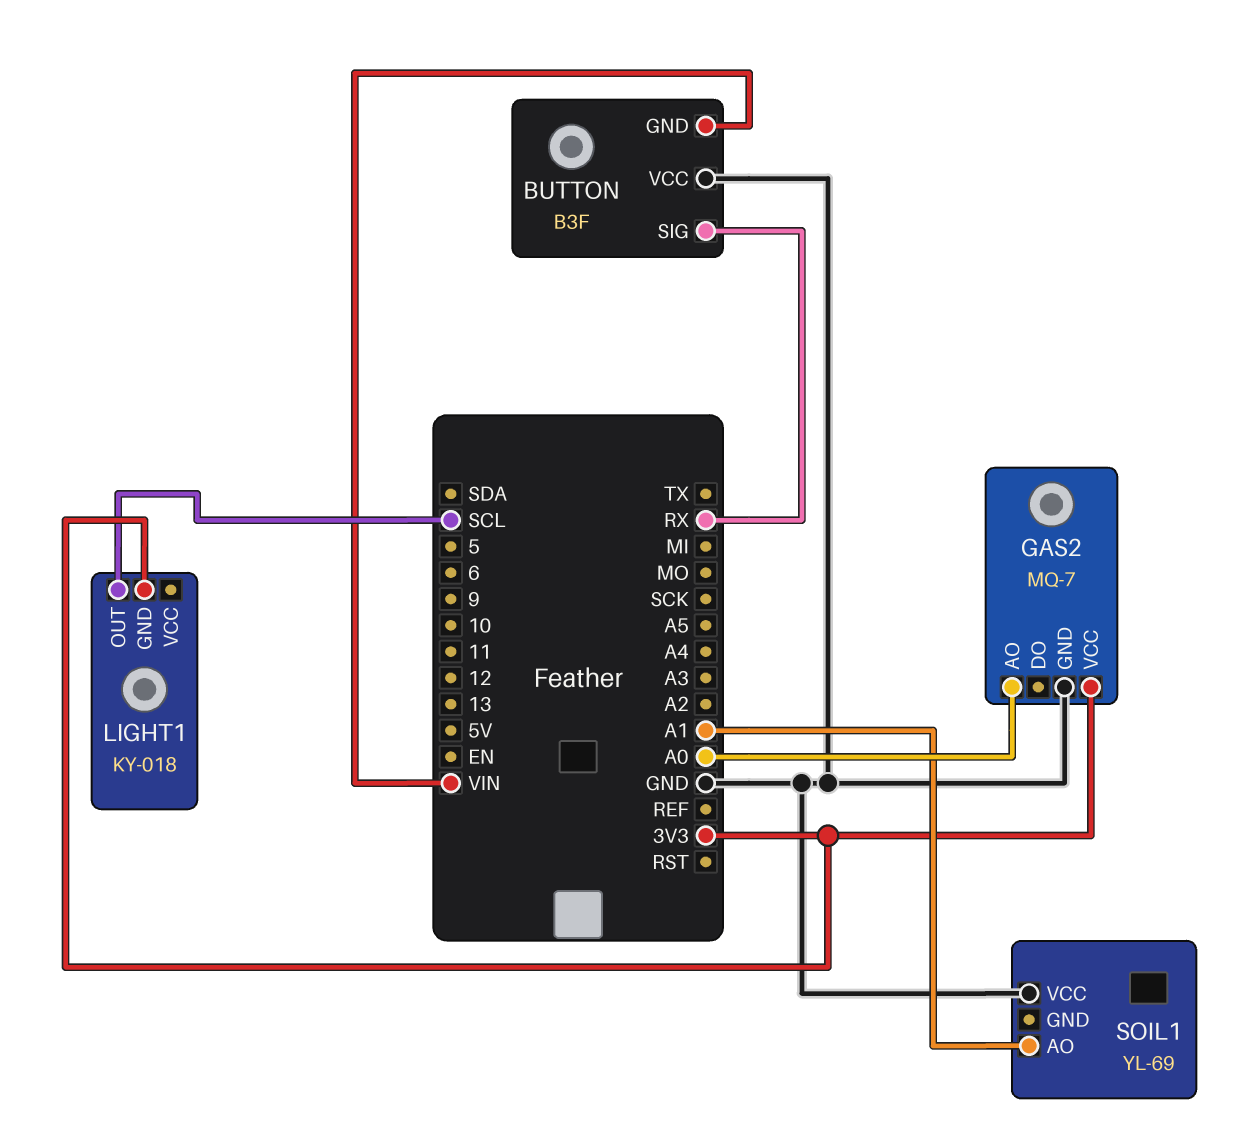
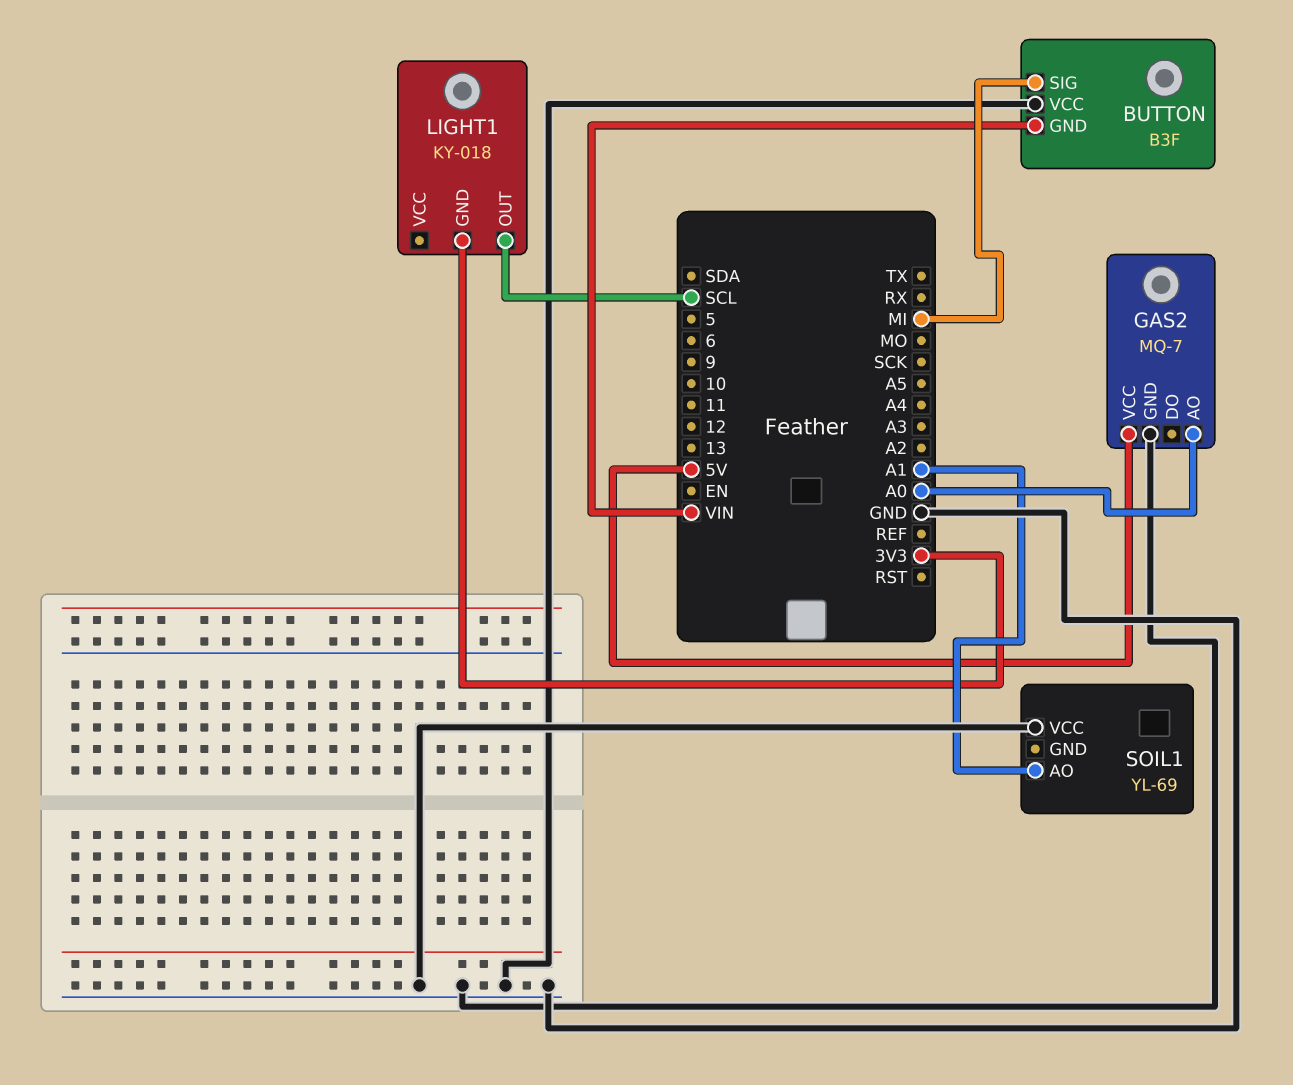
BUTTON pin SIG: RX -> MI
GAS2 pin VCC: 3V3 -> 5V

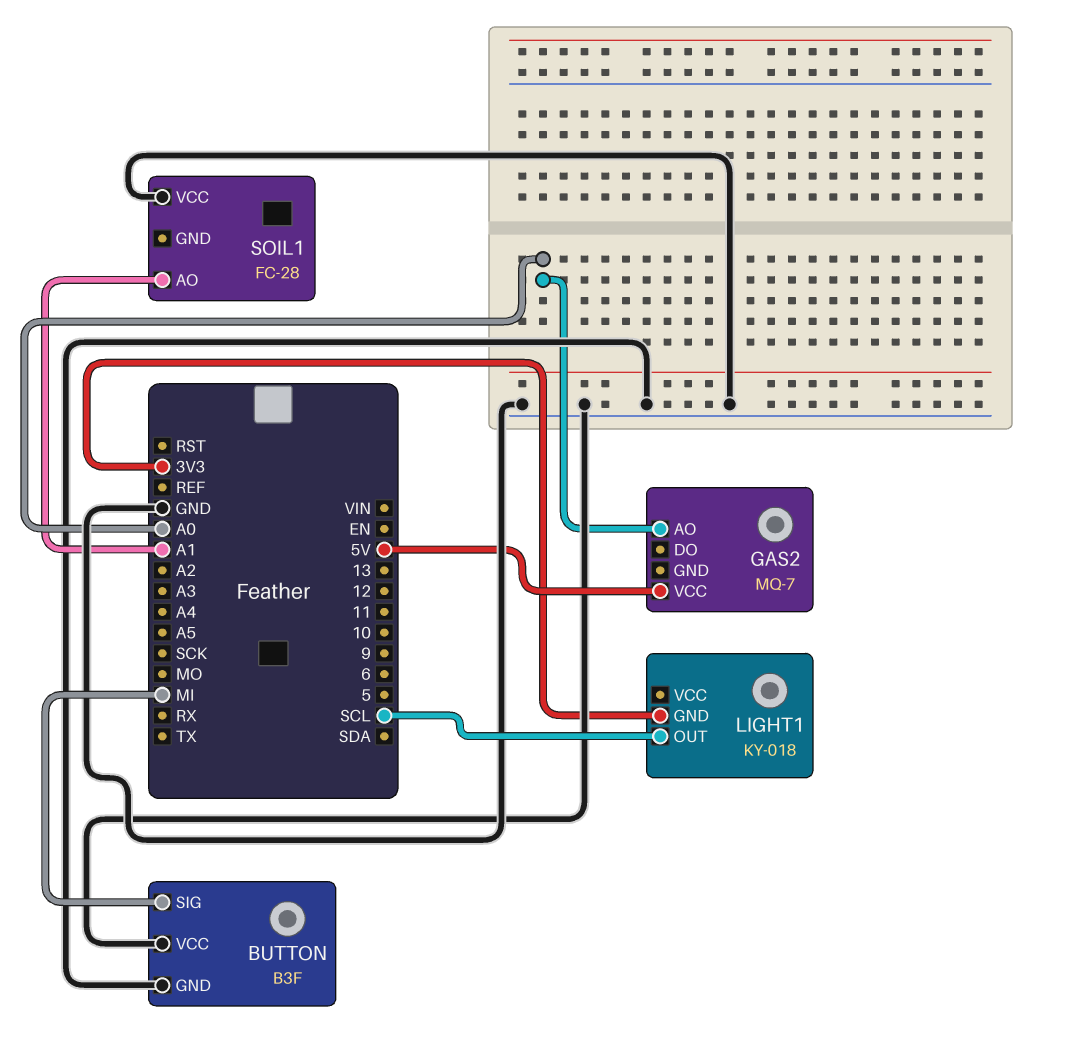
BUTTON pin GND: VIN -> GND
GAS2 pin GND: GND -> none
SOIL1: YL-69 -> FC-28

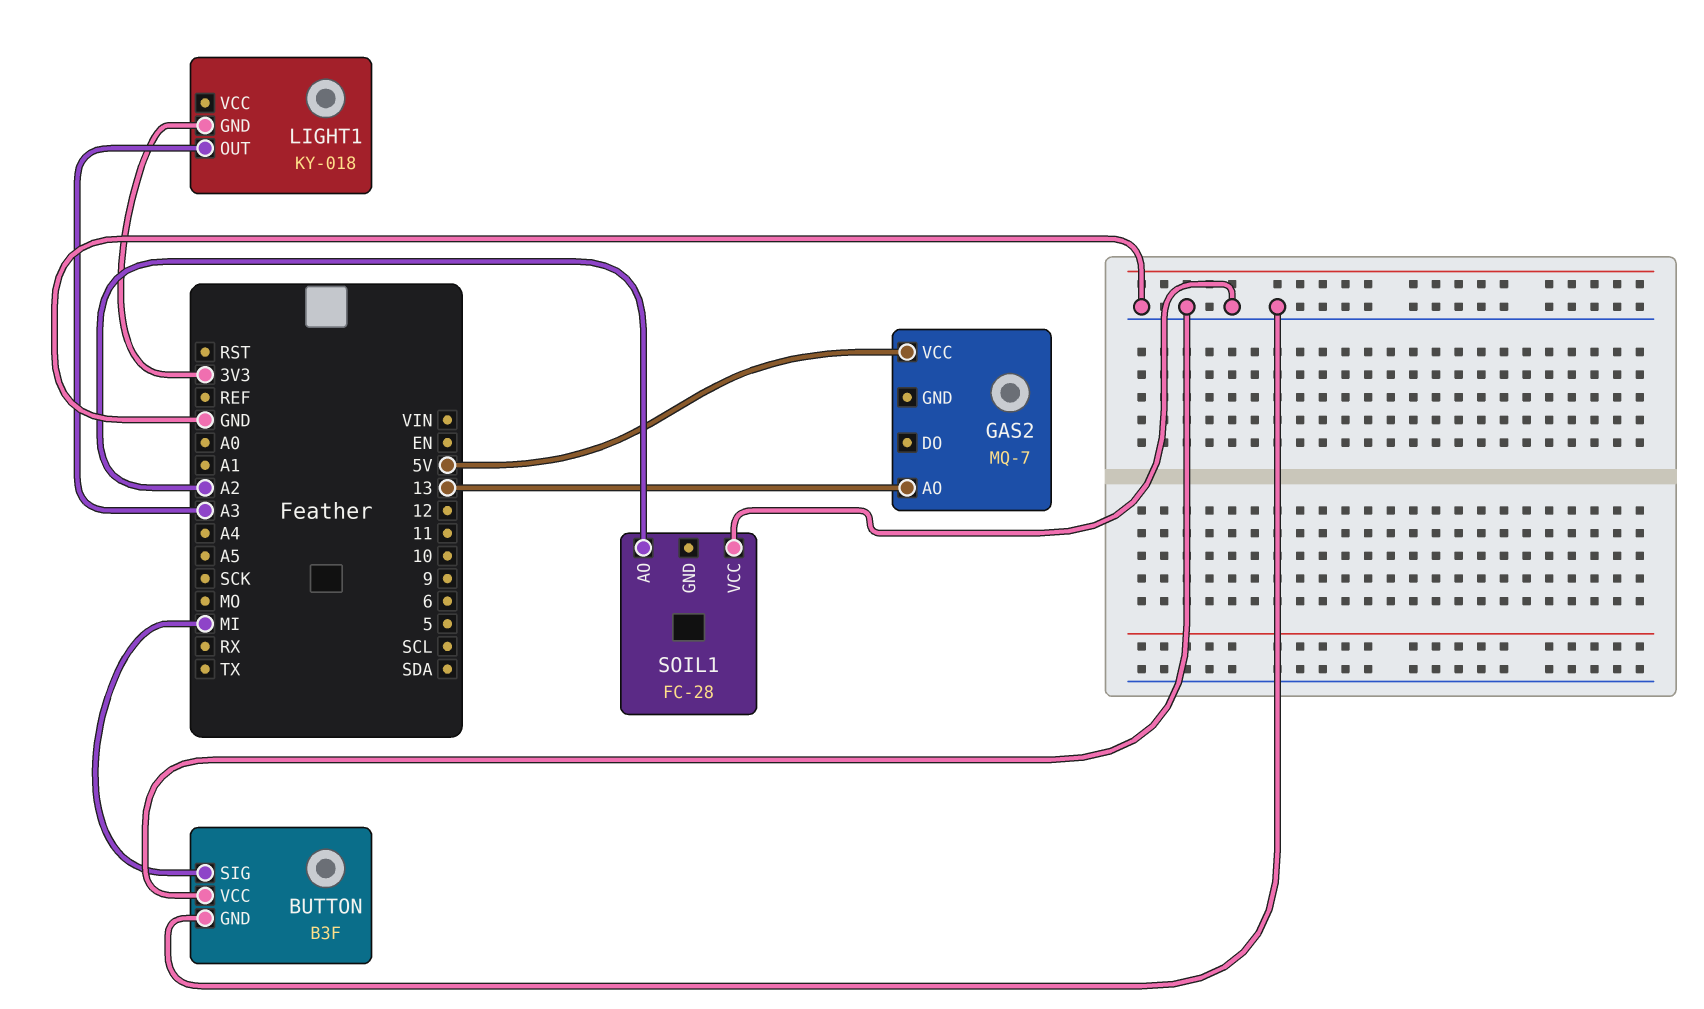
GAS2 pin AO: A0 -> 13
LIGHT1 pin OUT: SCL -> A3
SOIL1 pin AO: A1 -> A2

